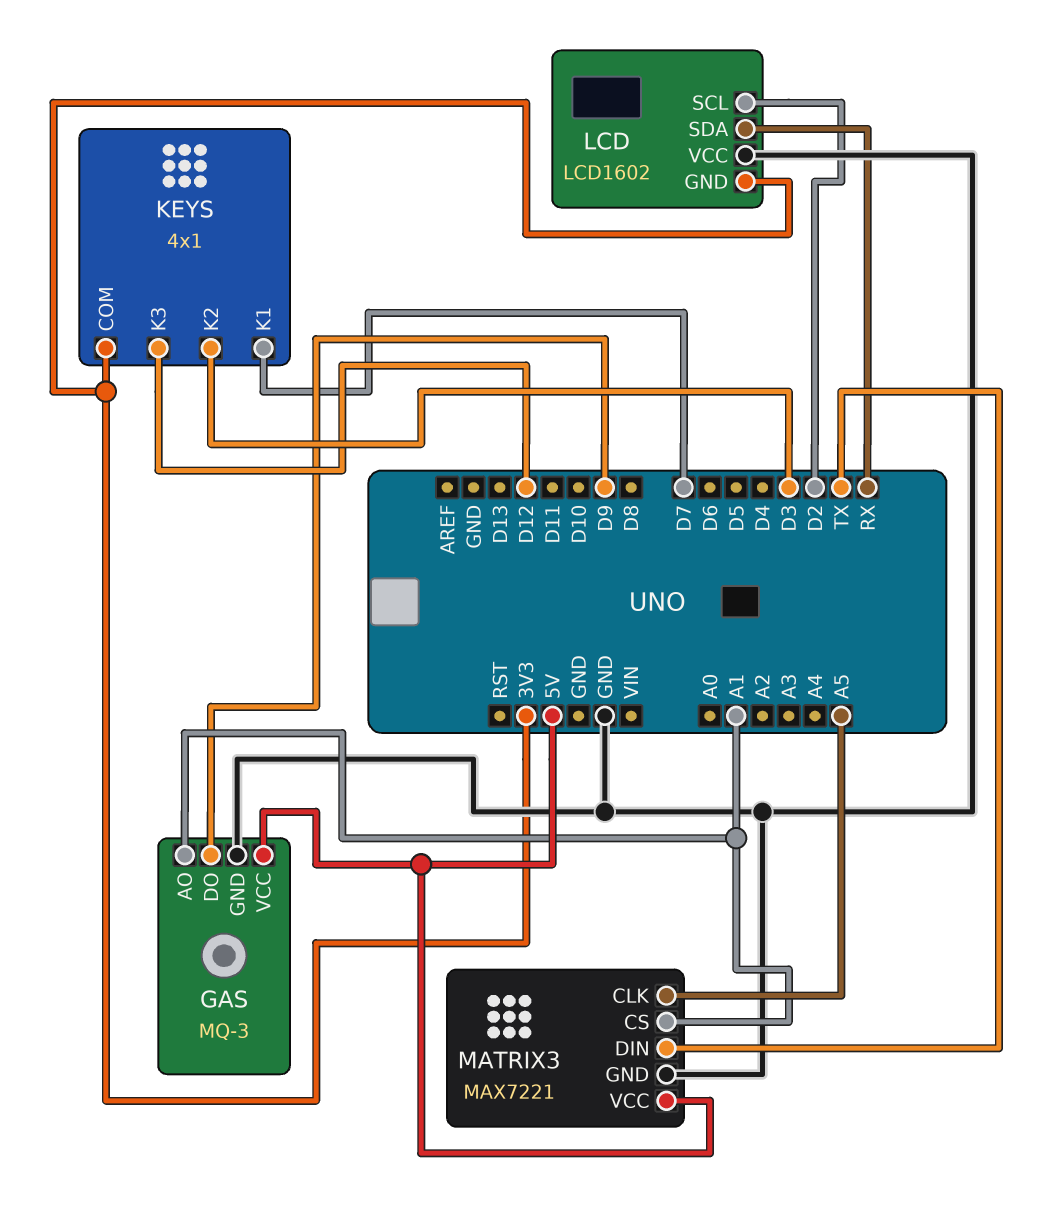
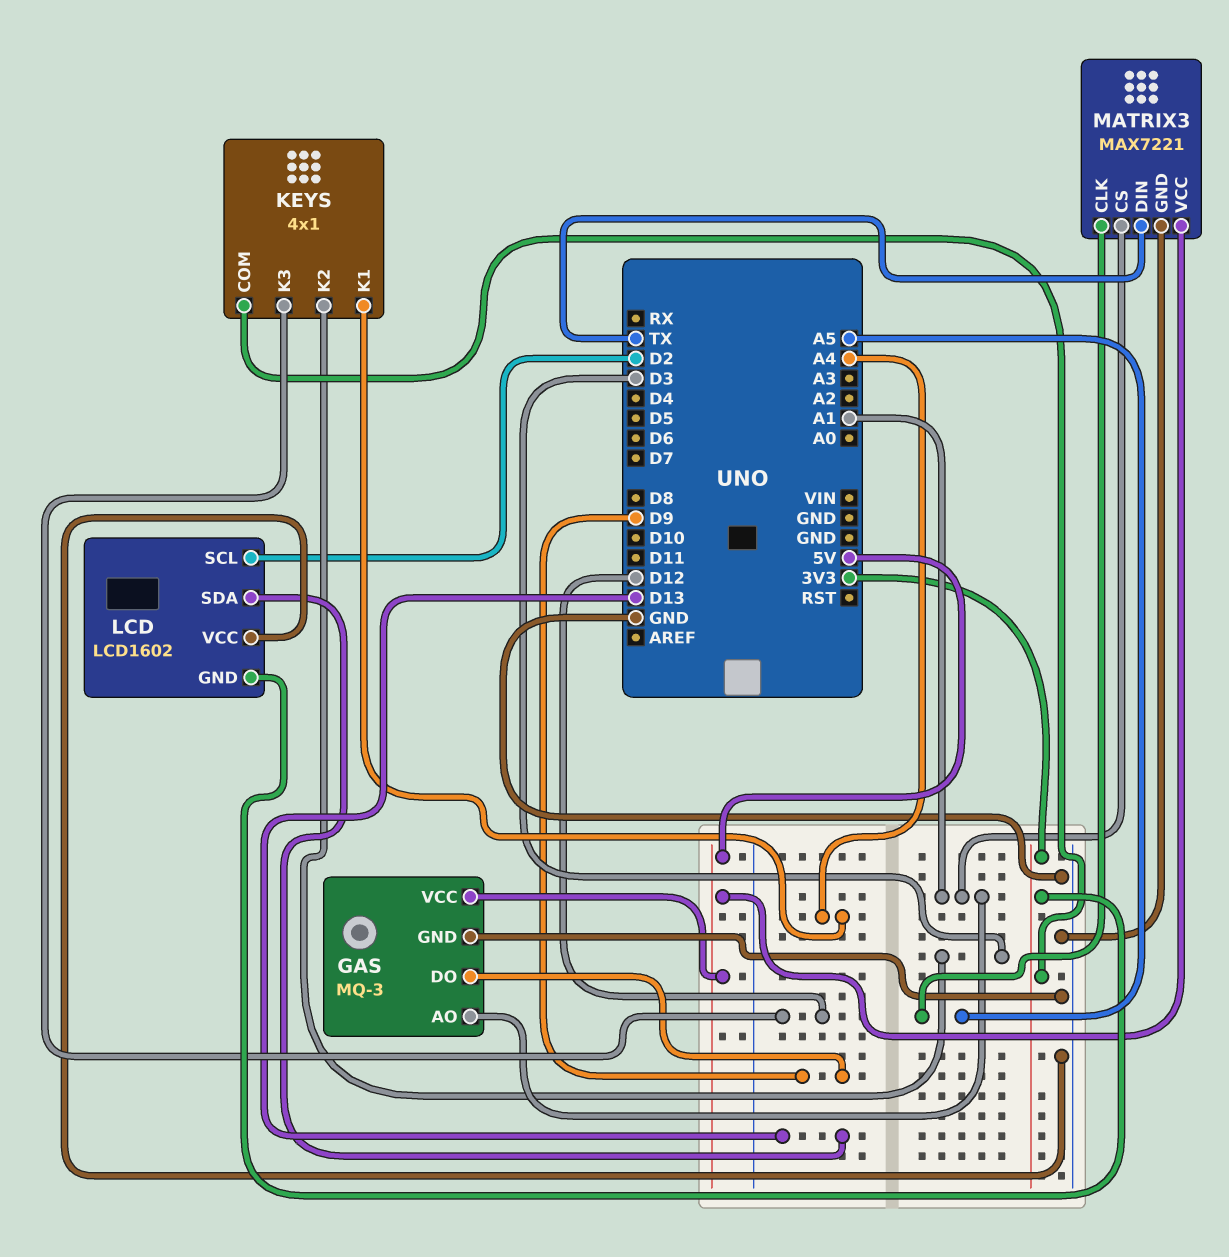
KEYS pin K1: D7 -> A4
LCD pin SDA: RX -> D13

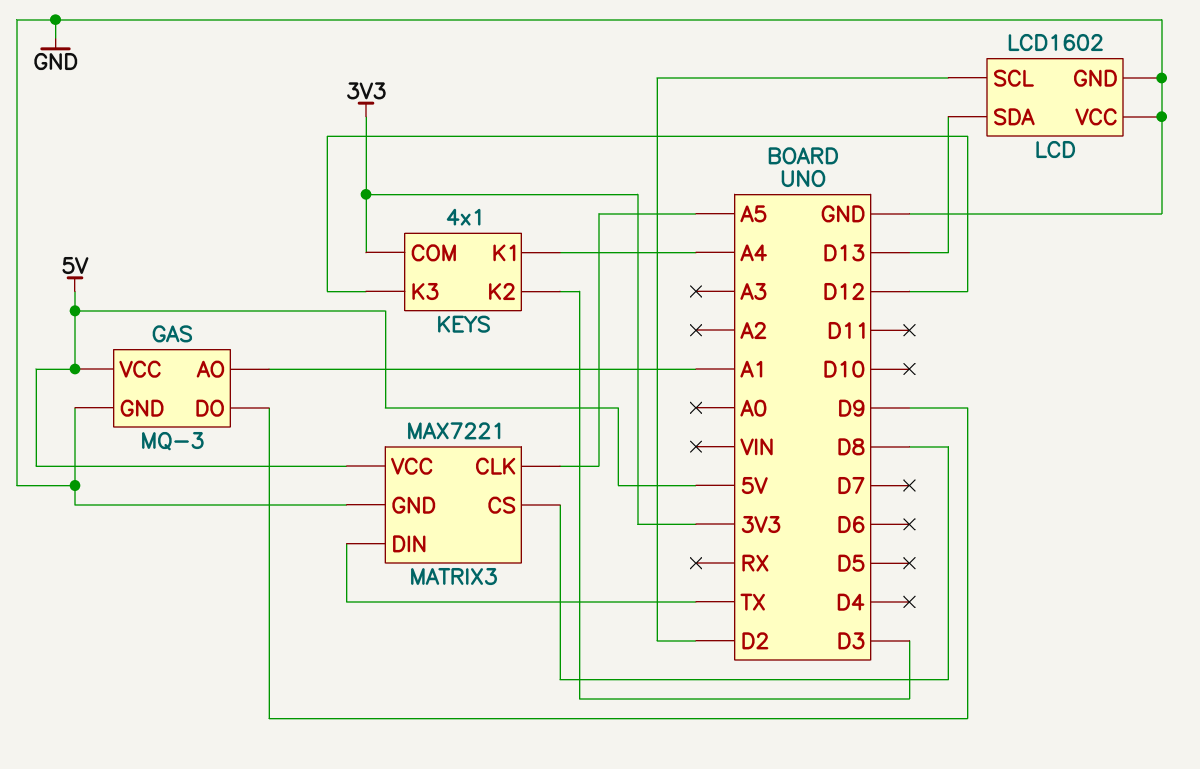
LCD pin GND: 3V3 -> GND
MATRIX3 pin CS: A1 -> D8

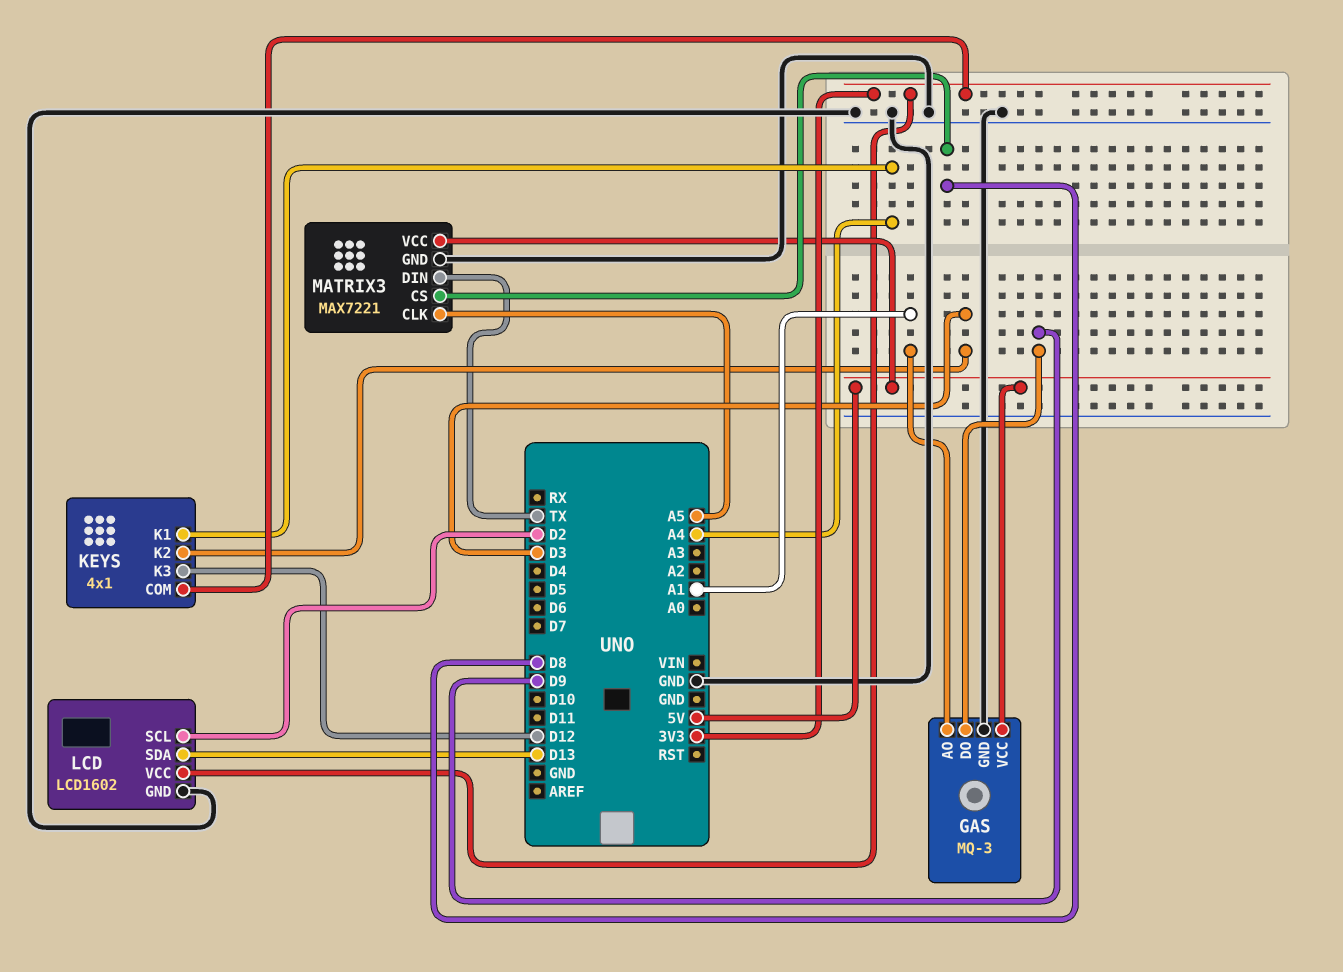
LCD pin VCC: GND -> 3V3

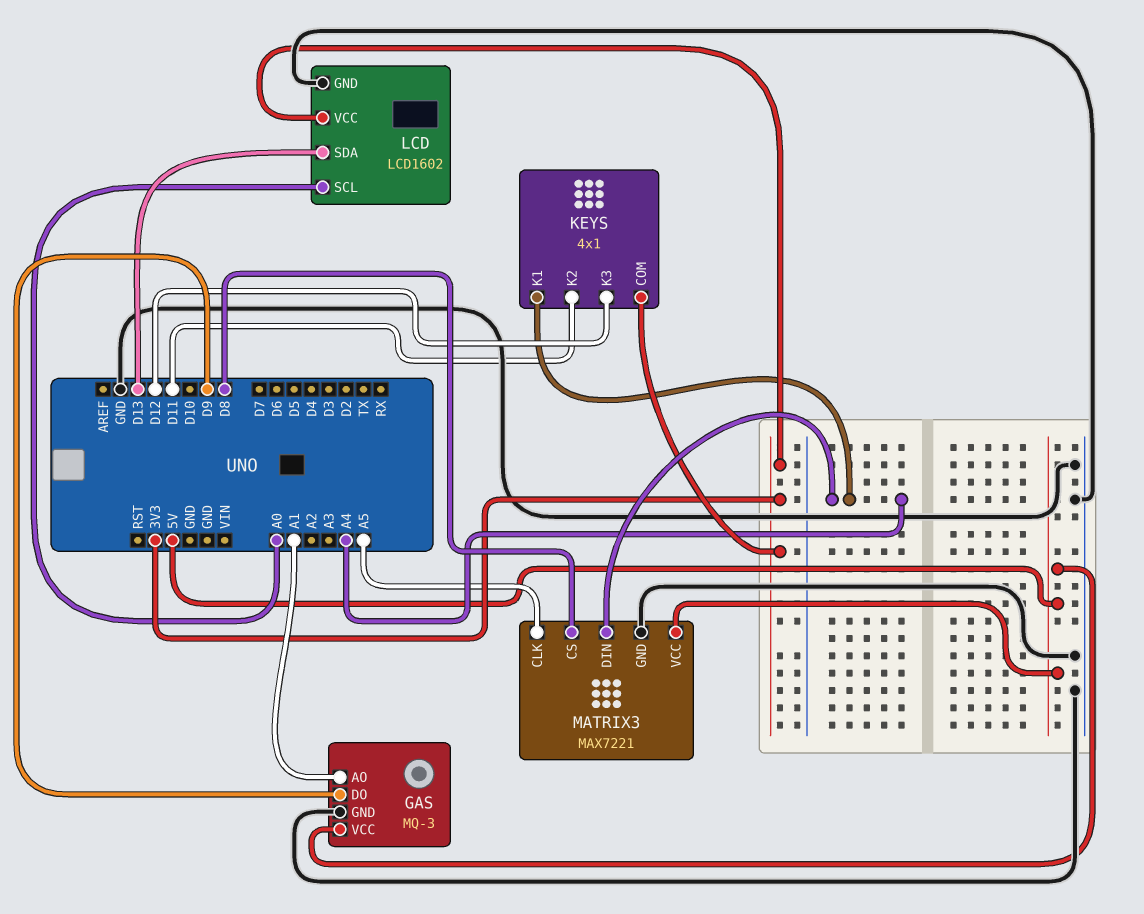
KEYS pin K2: D3 -> D11
LCD pin SCL: D2 -> A0
MATRIX3 pin DIN: TX -> A4

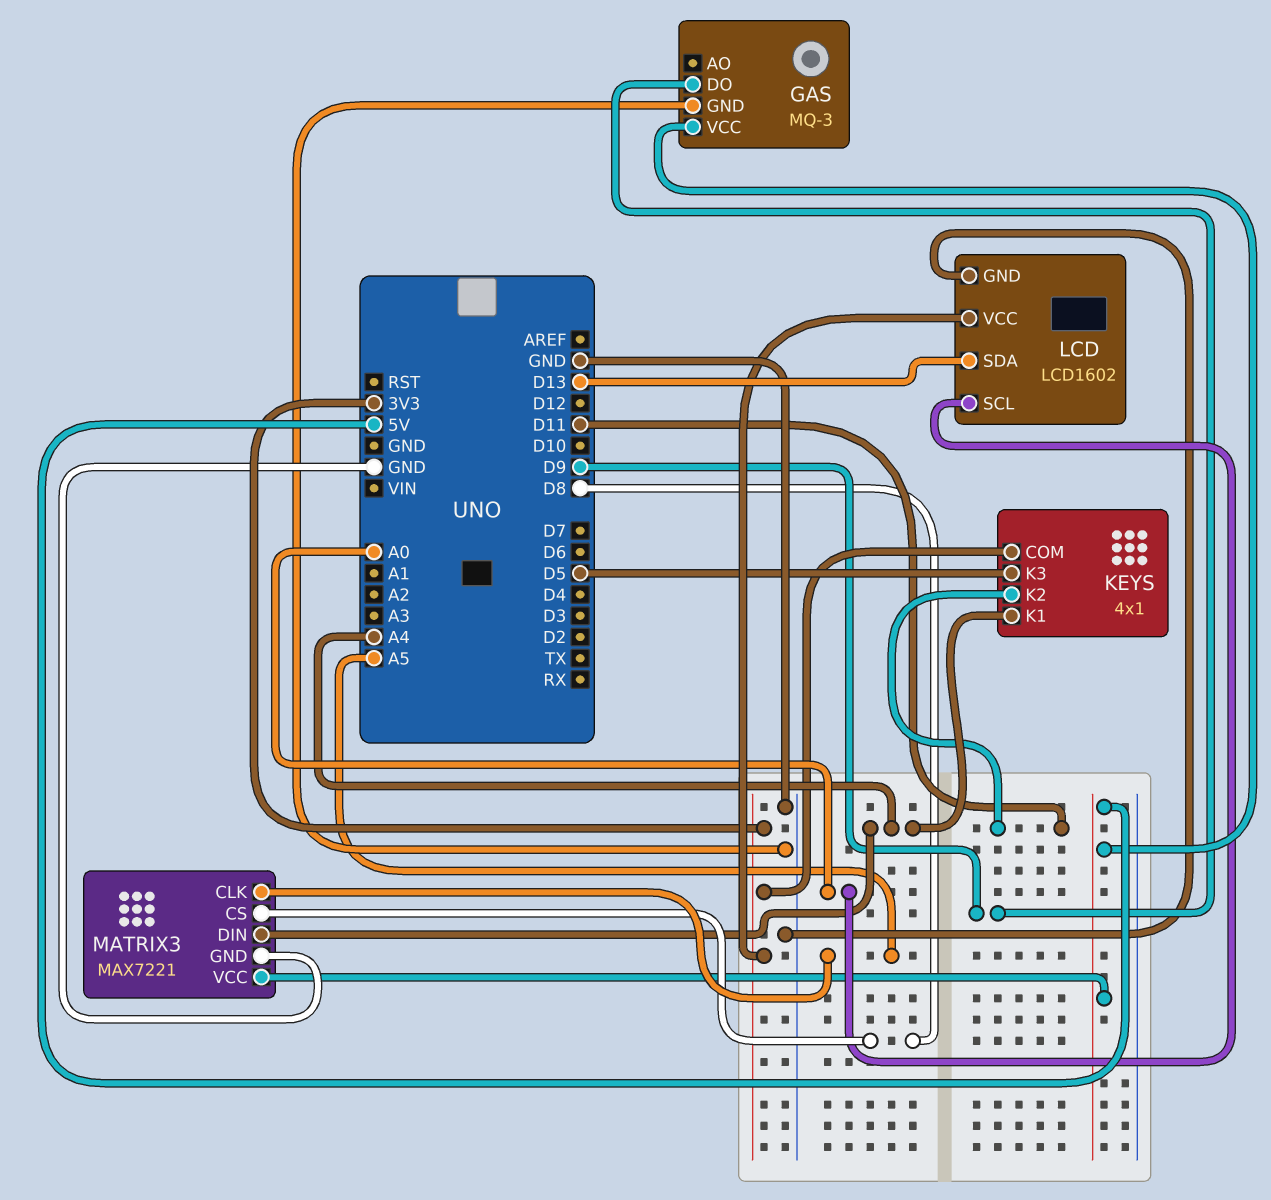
GAS pin AO: A1 -> none
KEYS pin K3: D12 -> D5

